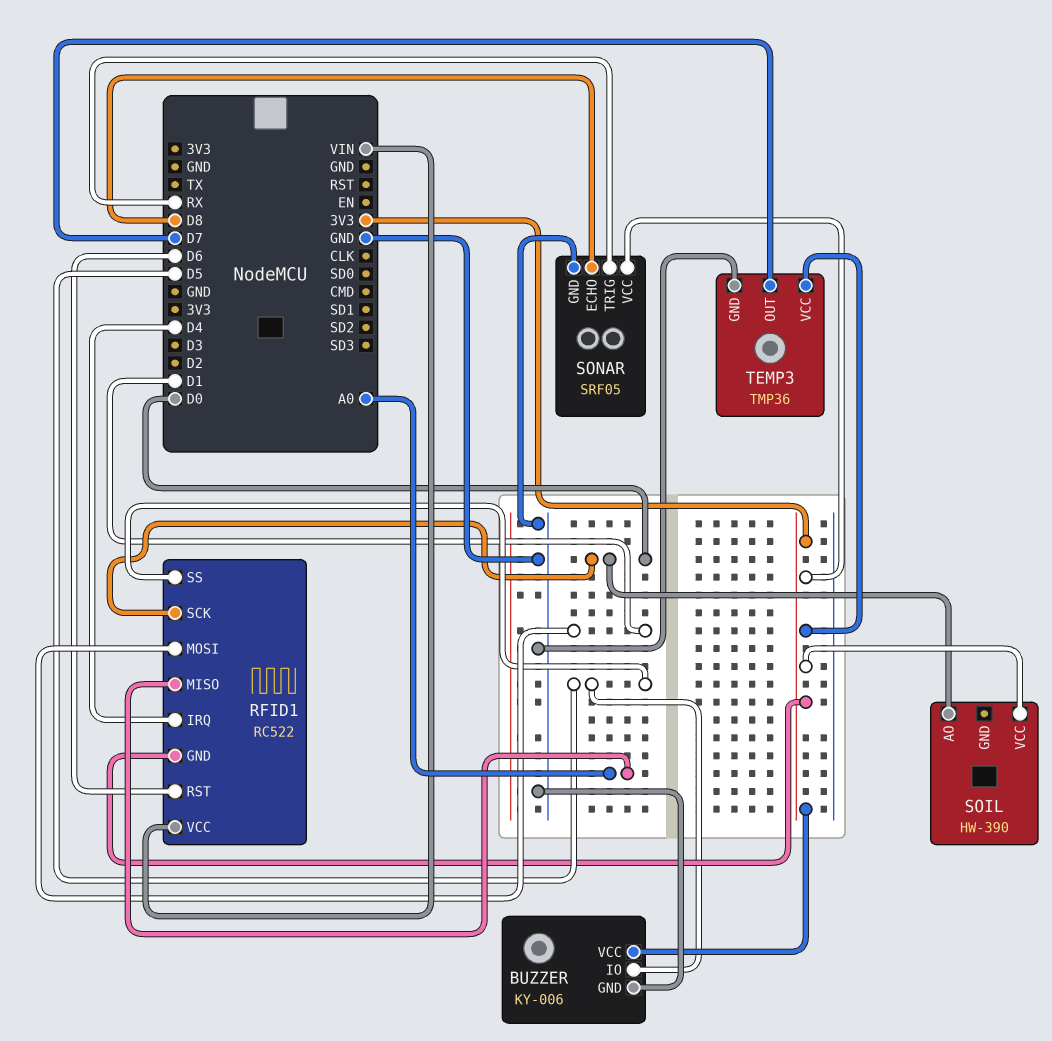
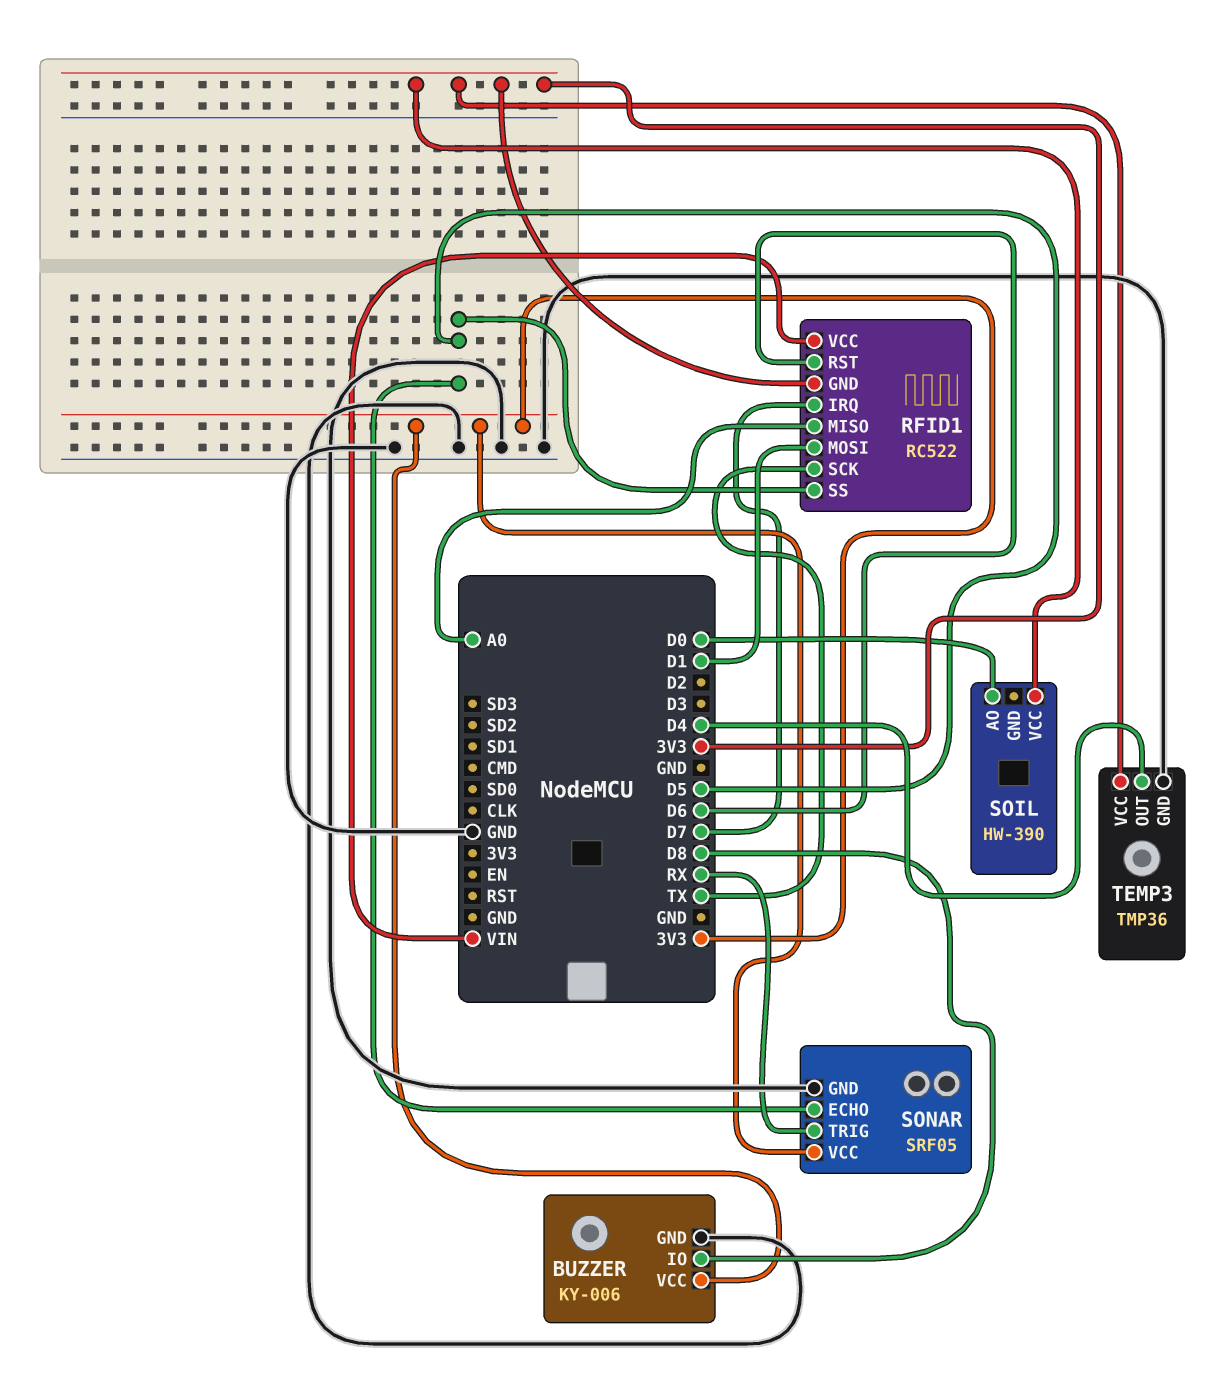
BUZZER pin IO: D5 -> D8
RFID1 pin IRQ: D4 -> D7
RFID1 pin SCK: D0 -> TX
SONAR pin ECHO: D8 -> D5
TEMP3 pin OUT: D7 -> D4

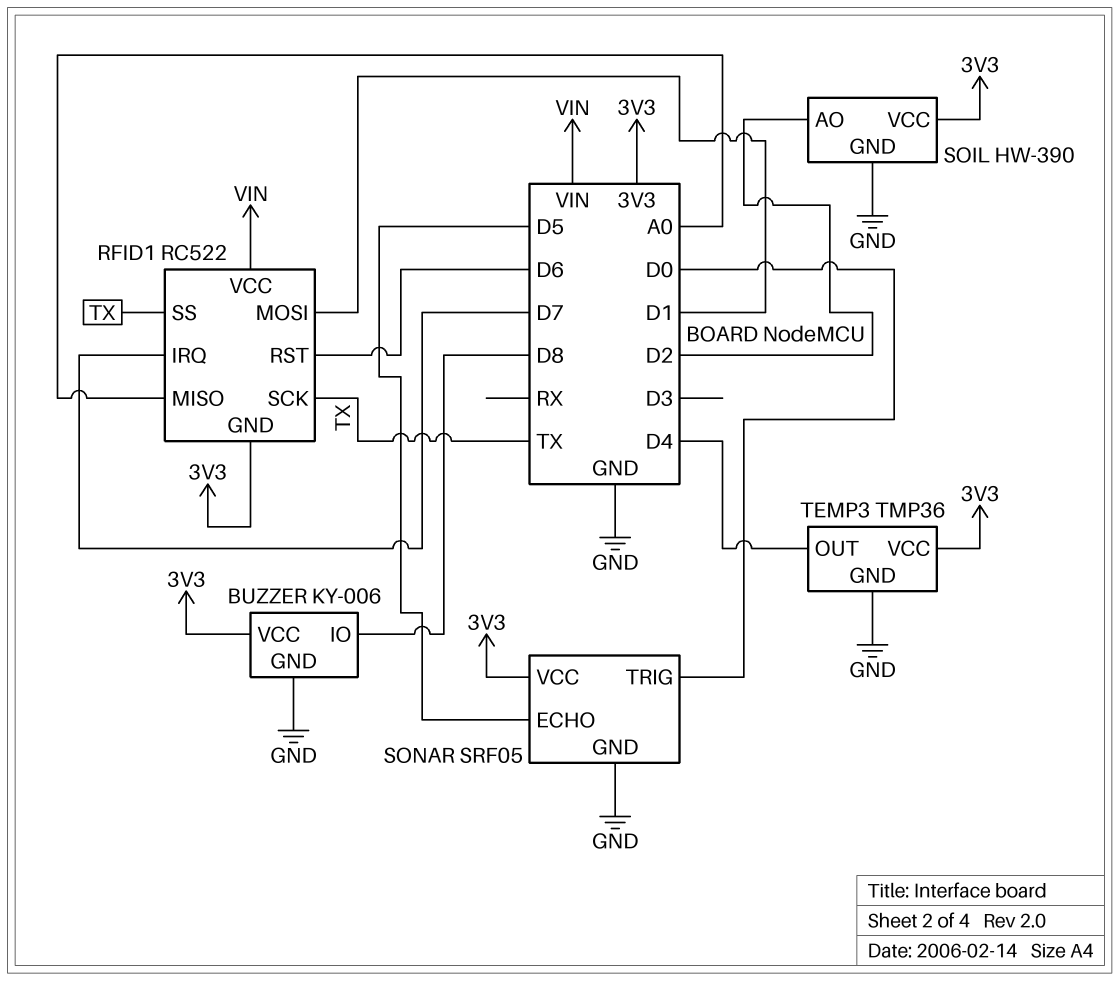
RFID1 pin SS: D5 -> TX
SOIL pin AO: D0 -> D2
SOIL pin GND: none -> GND
SONAR pin TRIG: RX -> D0

